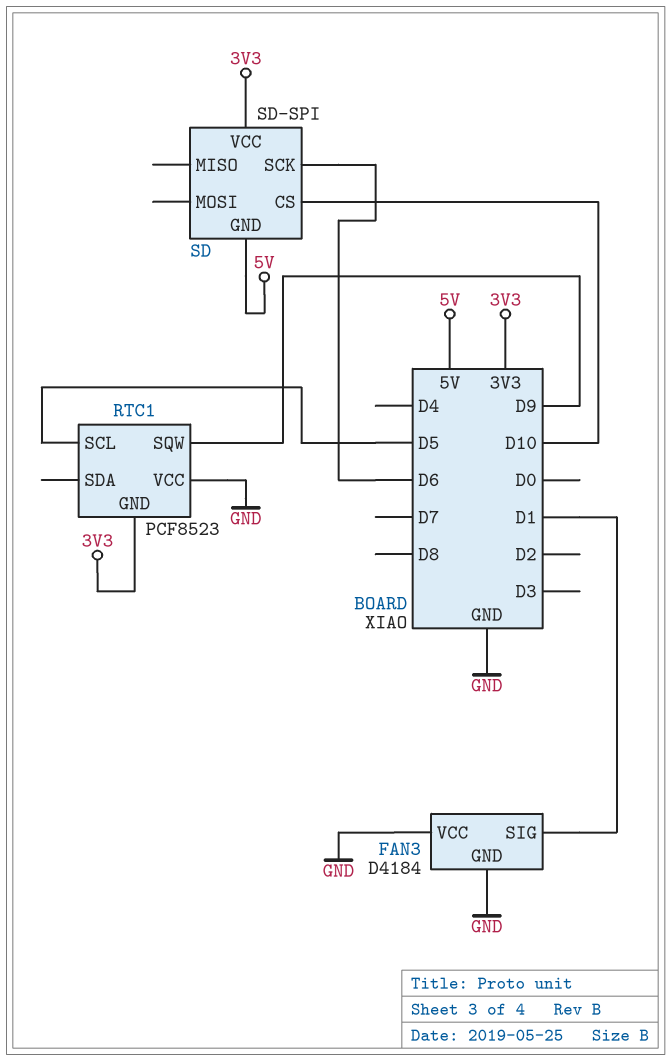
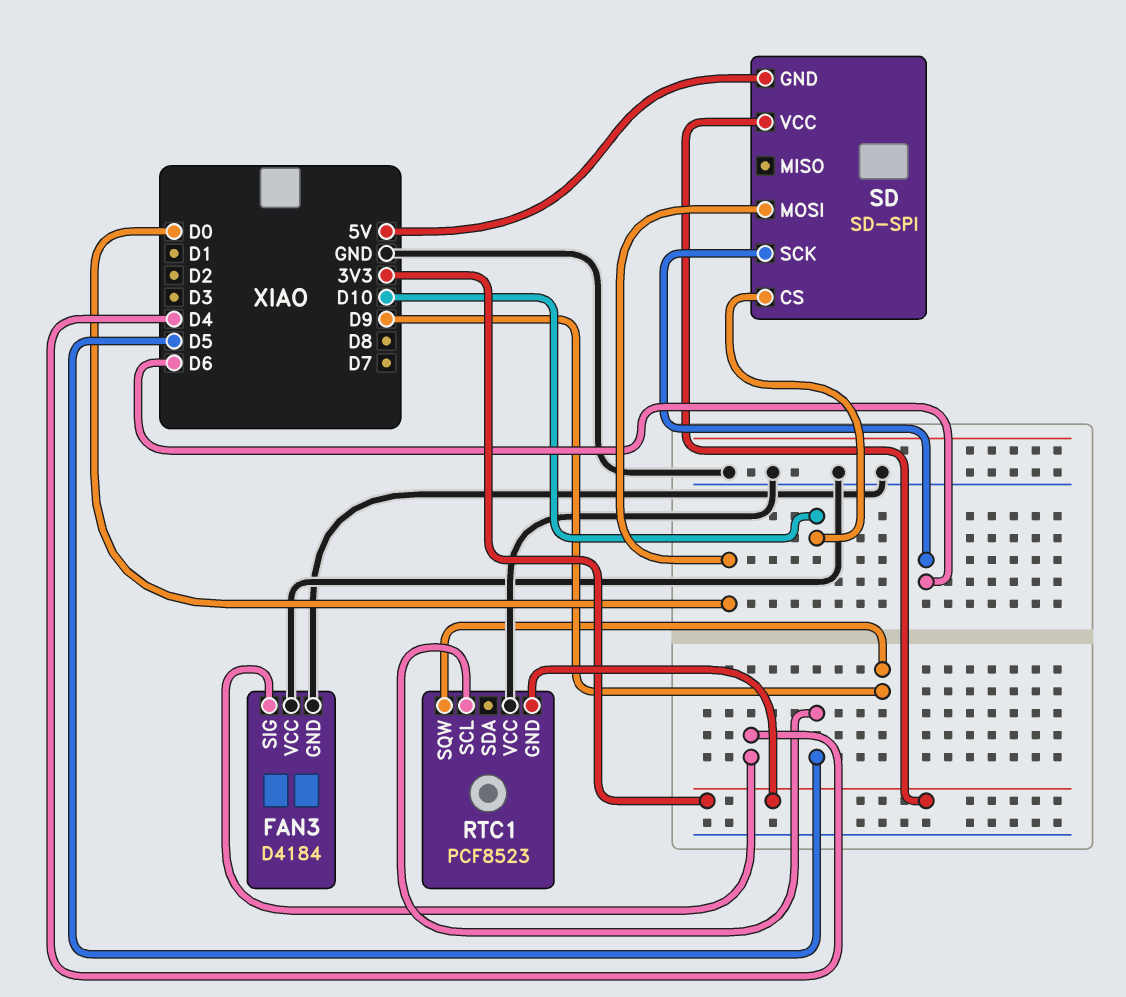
FAN3 pin SIG: D1 -> D4
SD pin MOSI: none -> D0

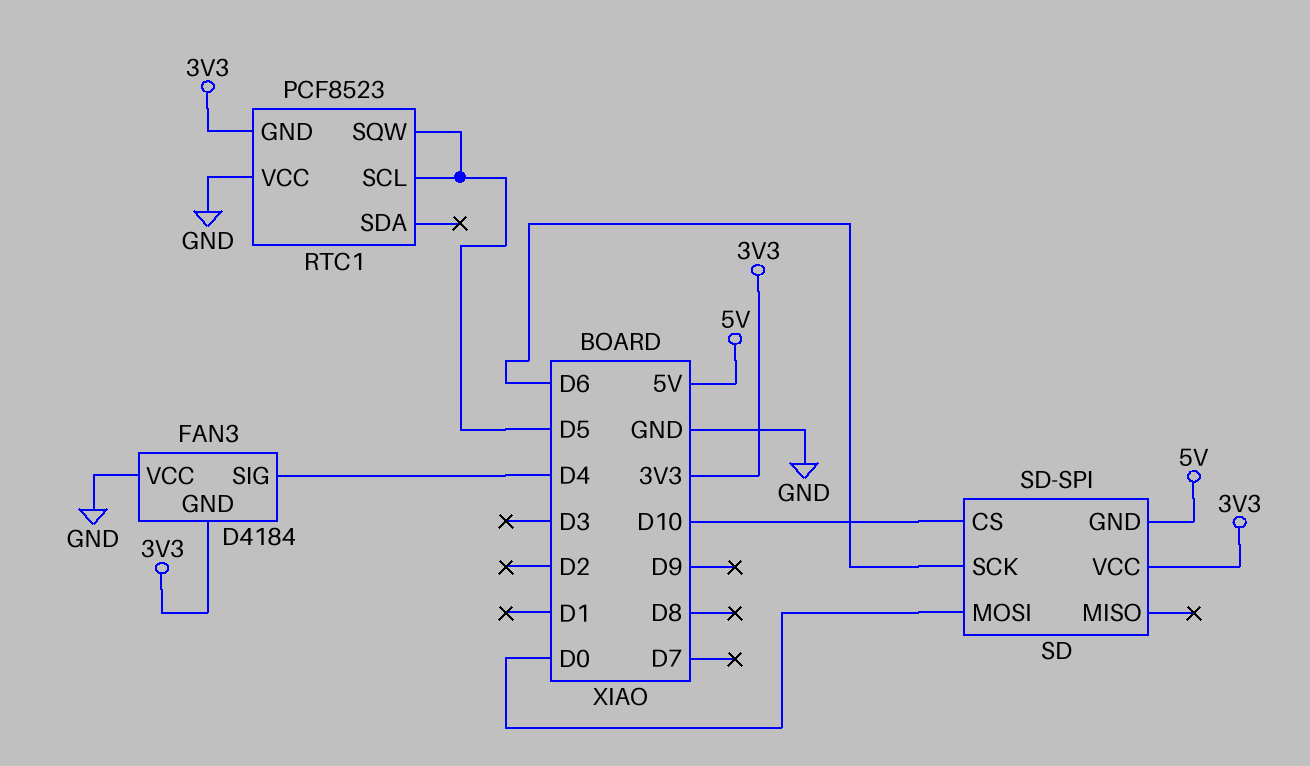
FAN3 pin GND: GND -> 3V3
RTC1 pin SQW: D9 -> D5

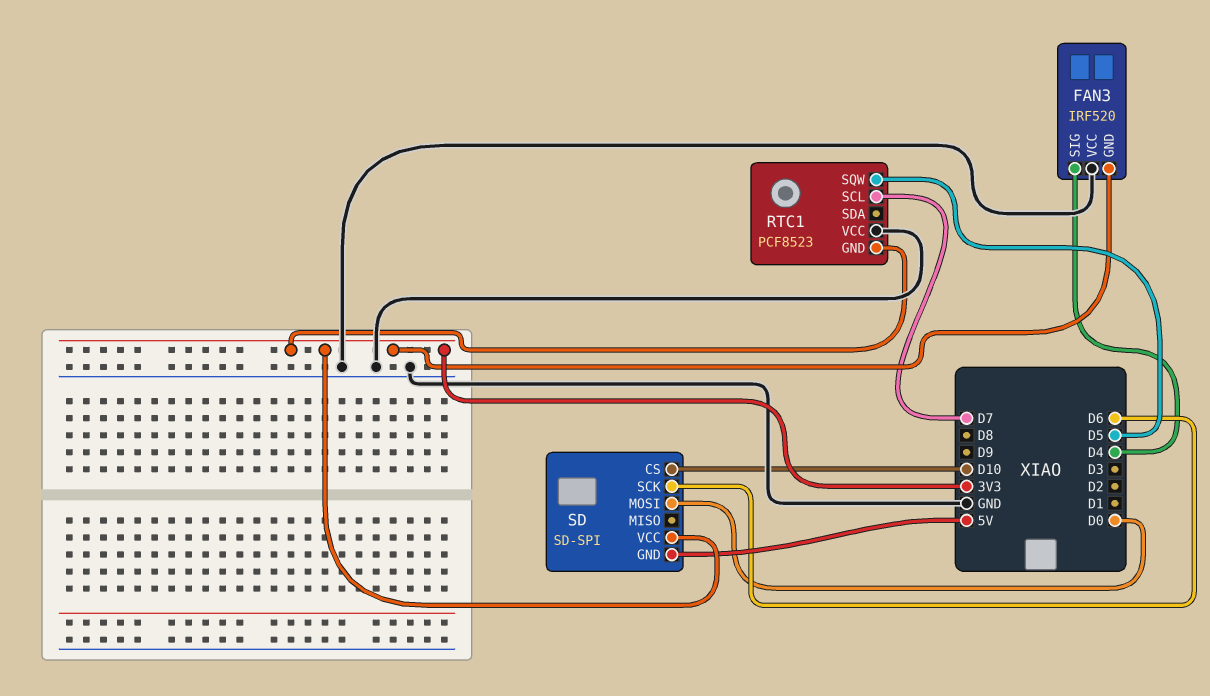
FAN3: D4184 -> IRF520
RTC1 pin SCL: D5 -> D7

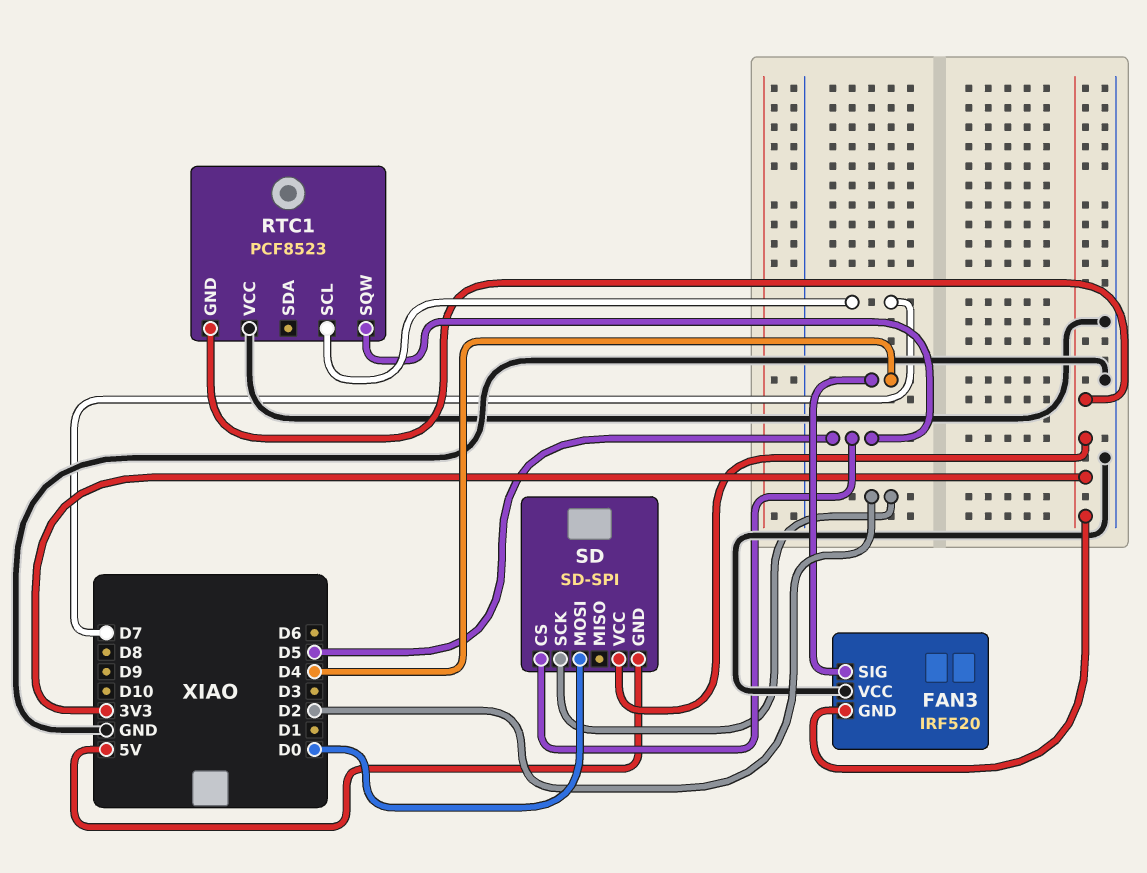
SD pin CS: D10 -> D5
SD pin SCK: D6 -> D2

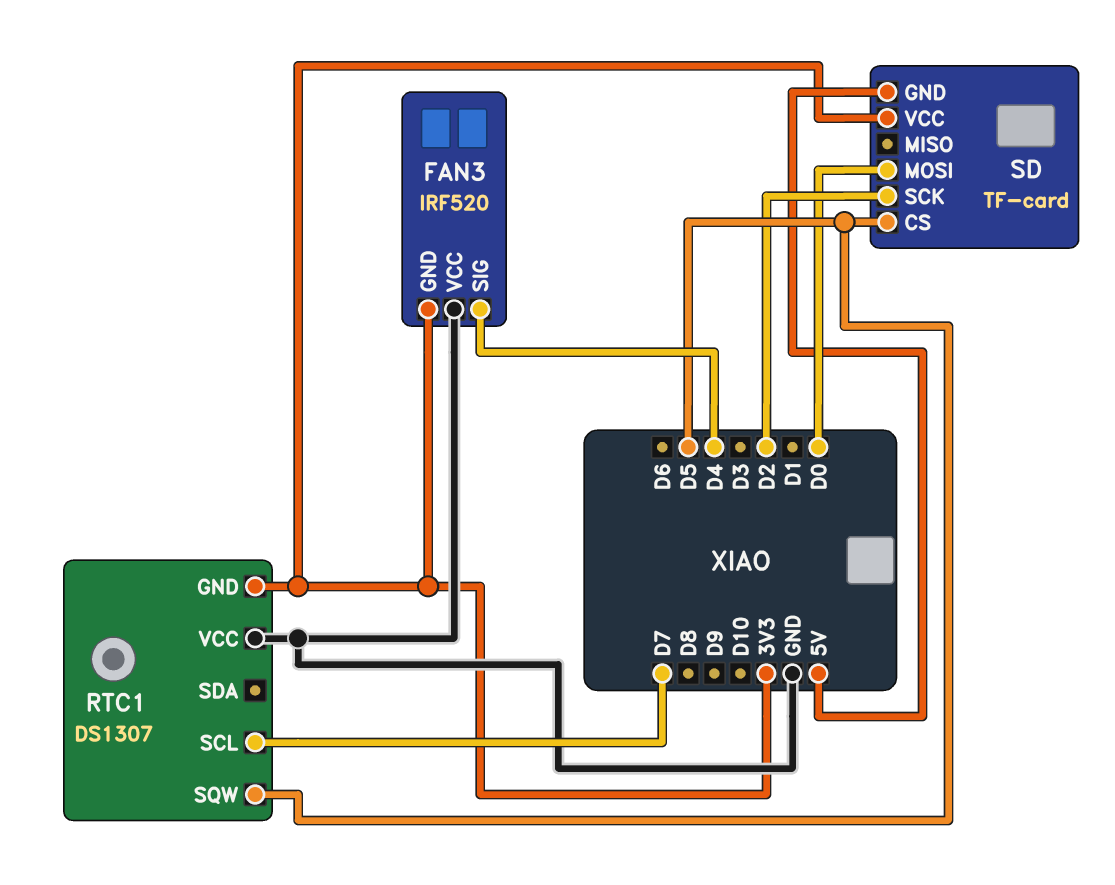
RTC1: PCF8523 -> DS1307
SD: SD-SPI -> TF-card

